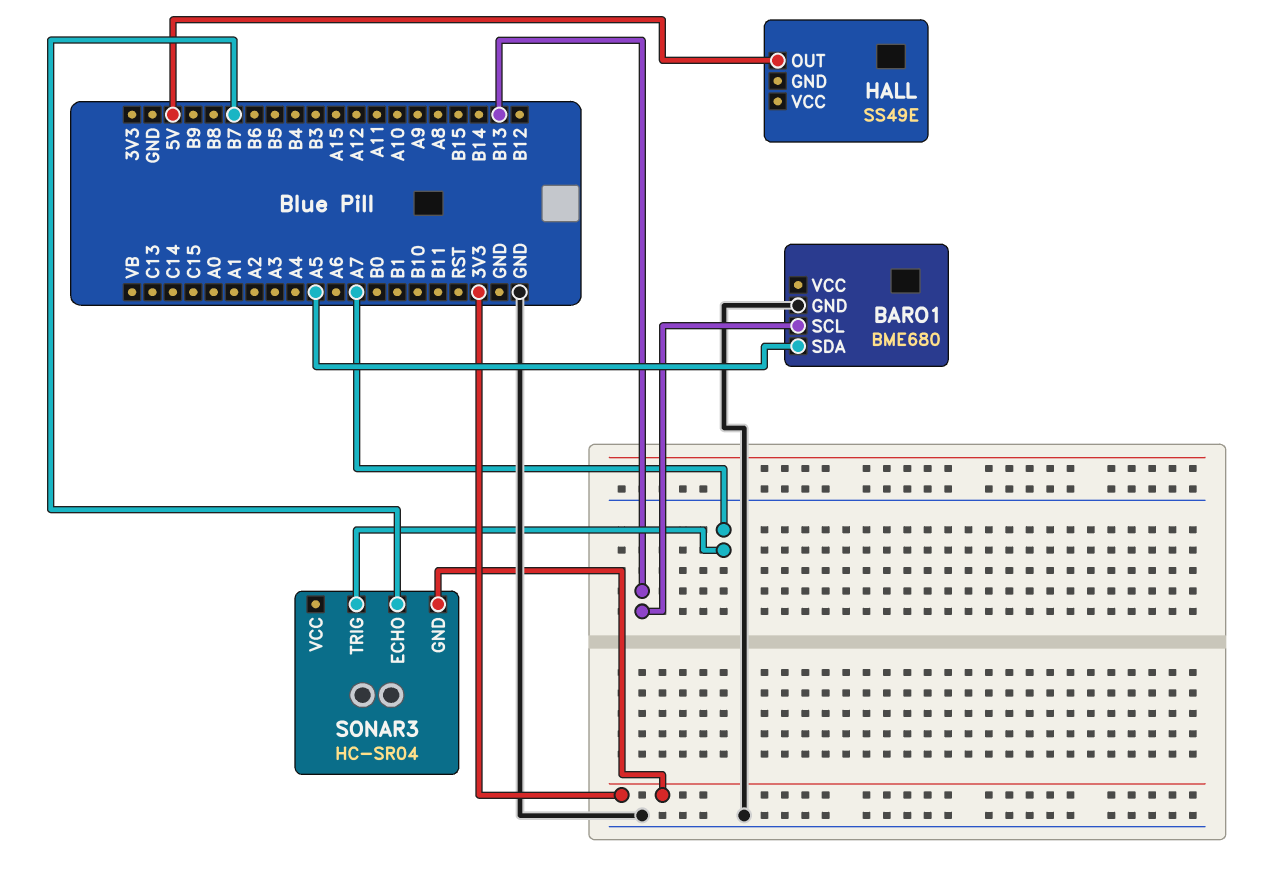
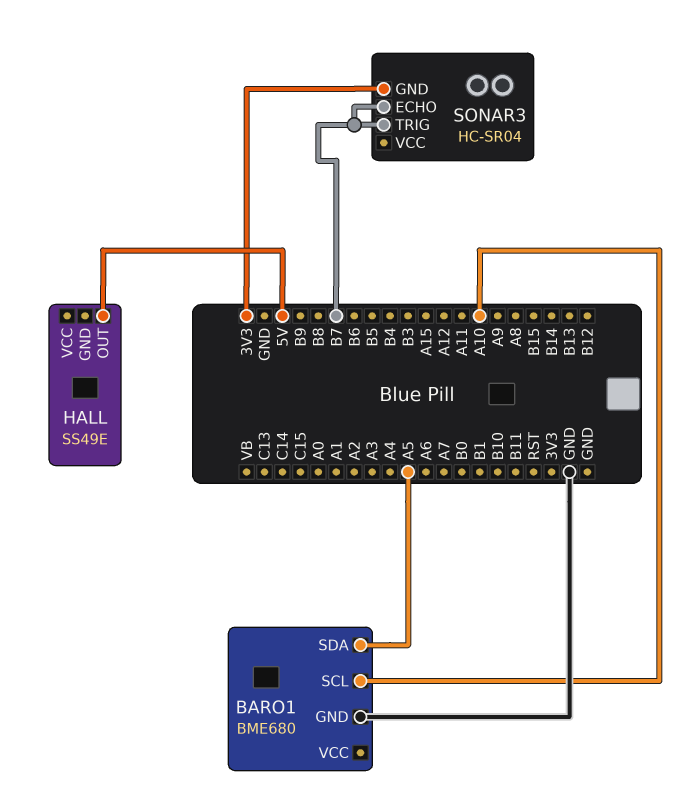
BARO1 pin SCL: B13 -> A10
SONAR3 pin TRIG: A7 -> B7

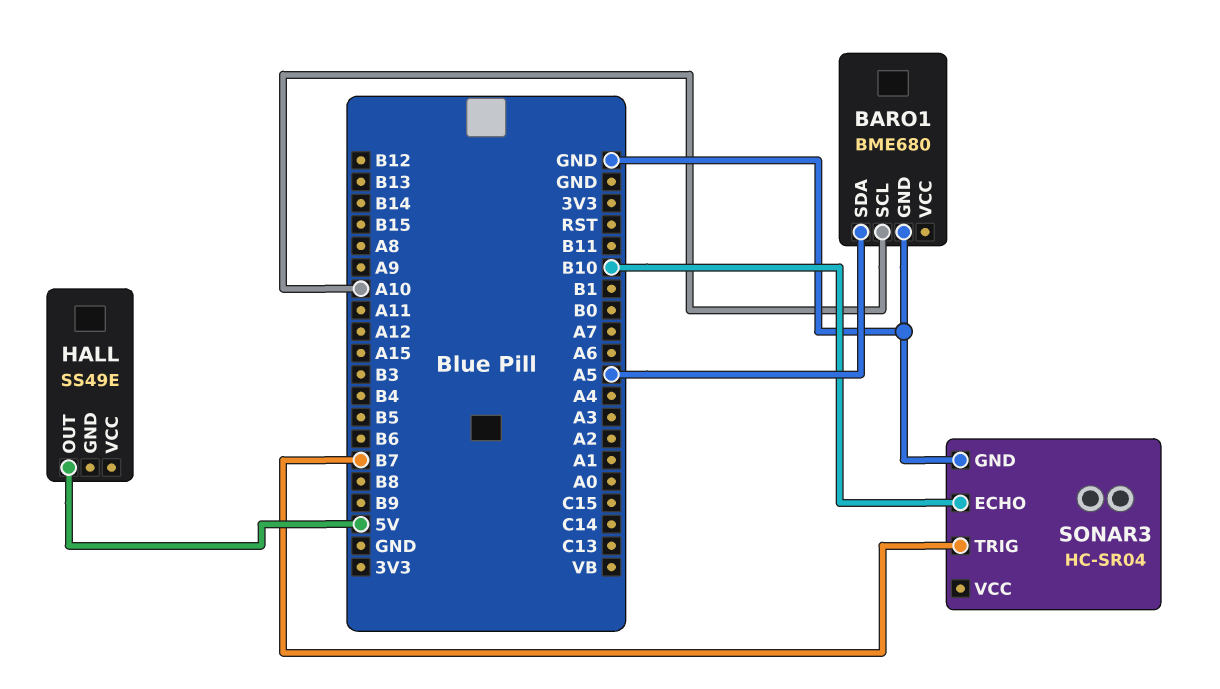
SONAR3 pin ECHO: B7 -> B10
SONAR3 pin GND: 3V3 -> GND

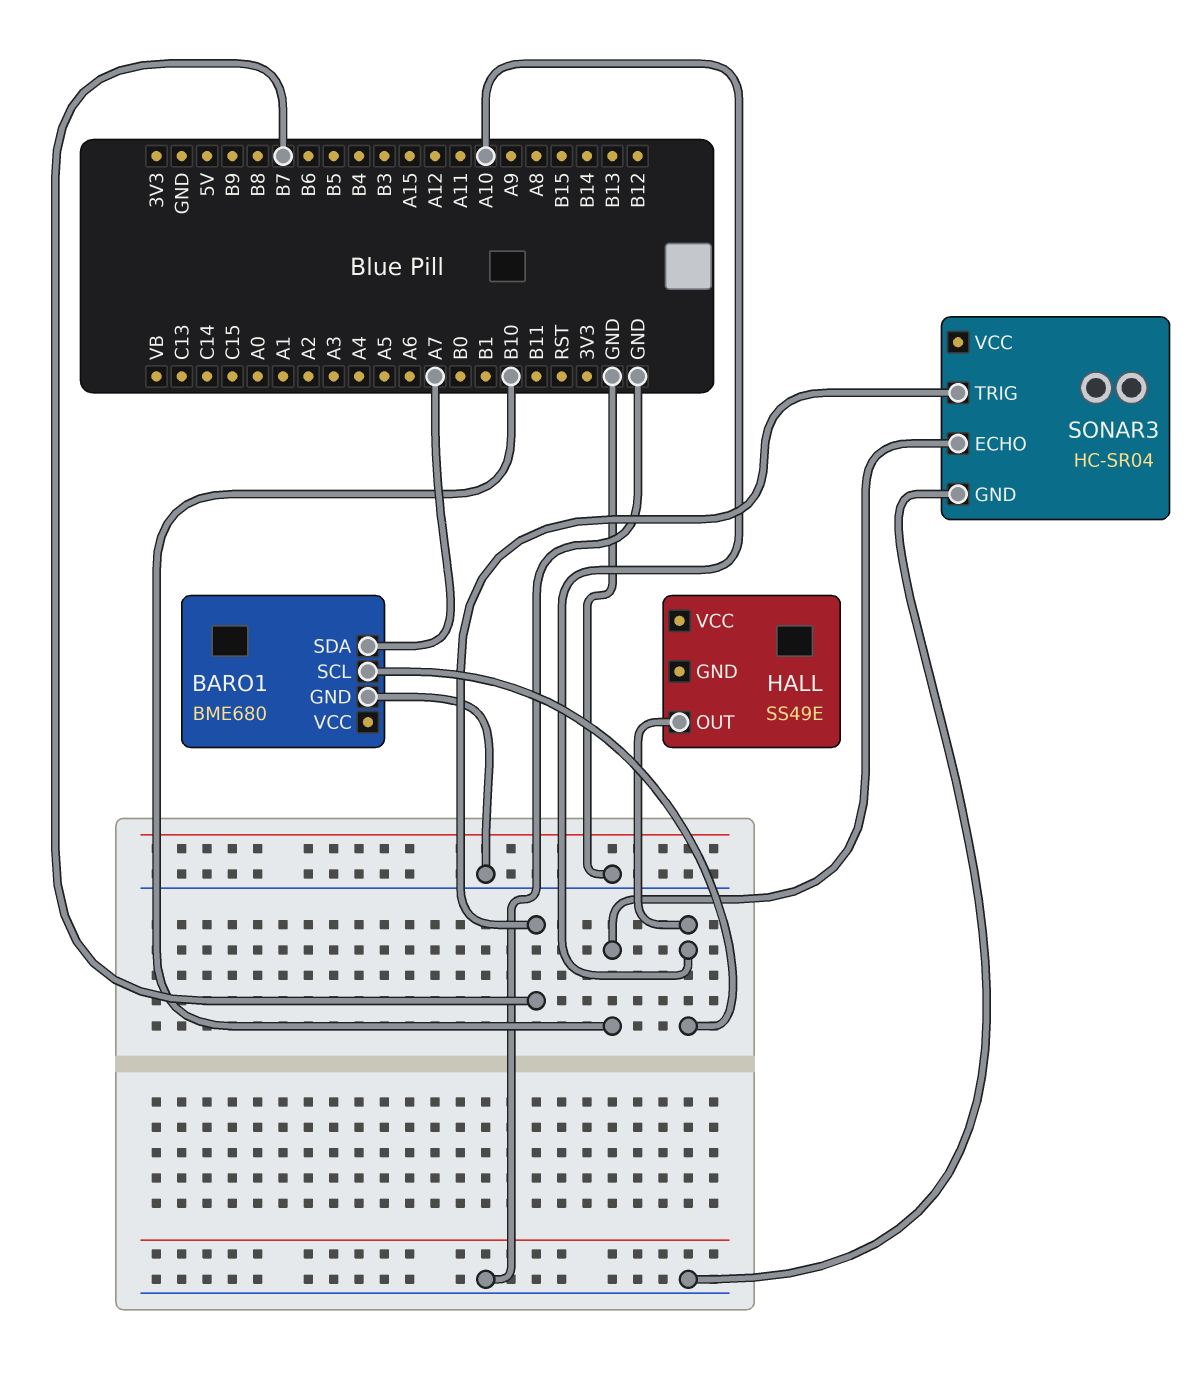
BARO1 pin SDA: A5 -> A7
HALL pin OUT: 5V -> A10

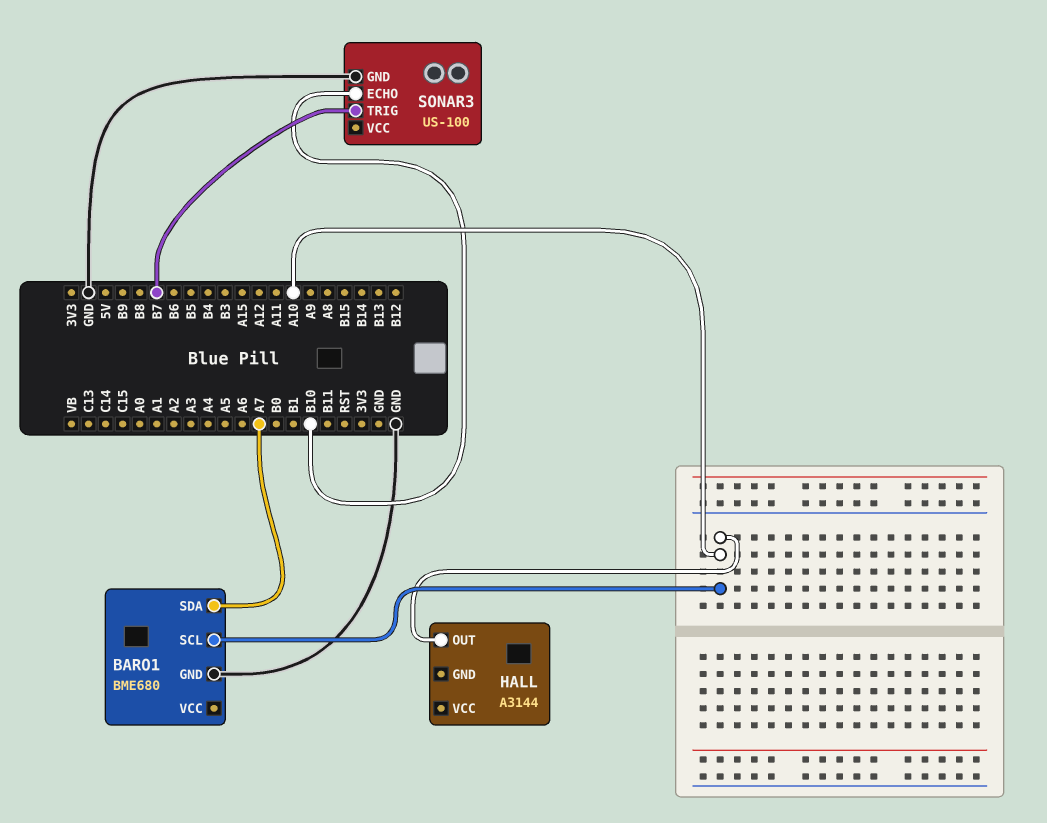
HALL: SS49E -> A3144
SONAR3: HC-SR04 -> US-100

